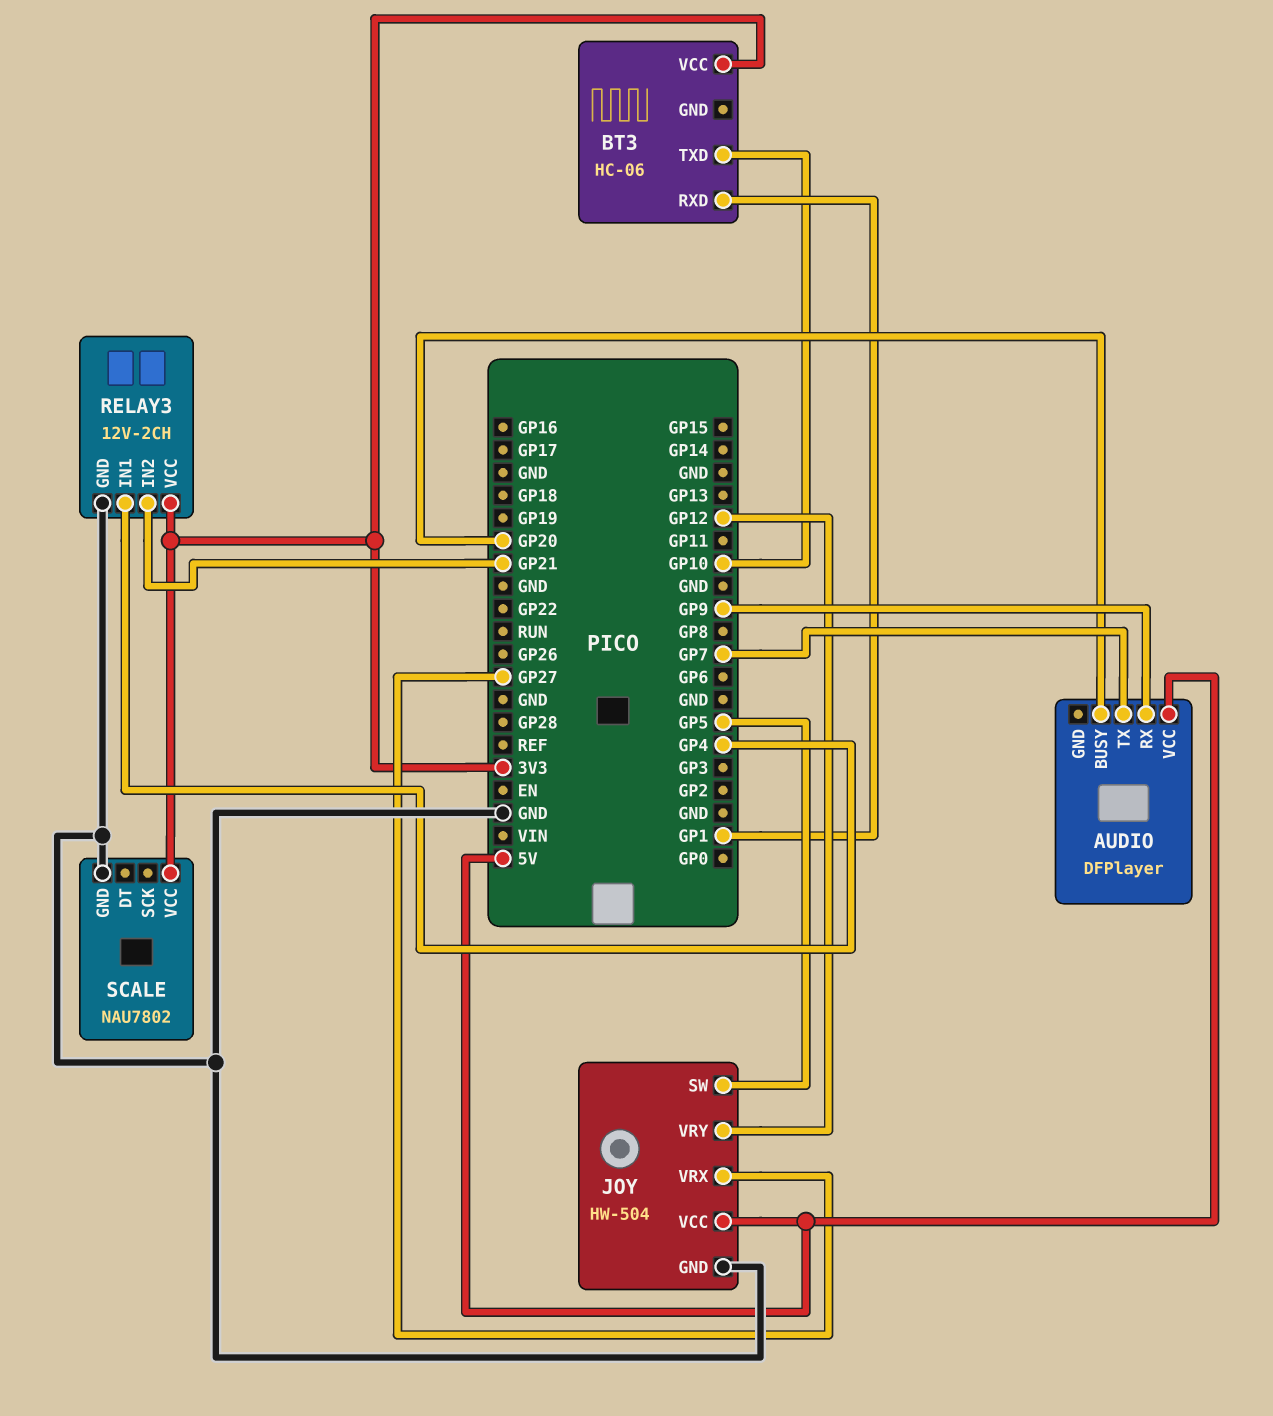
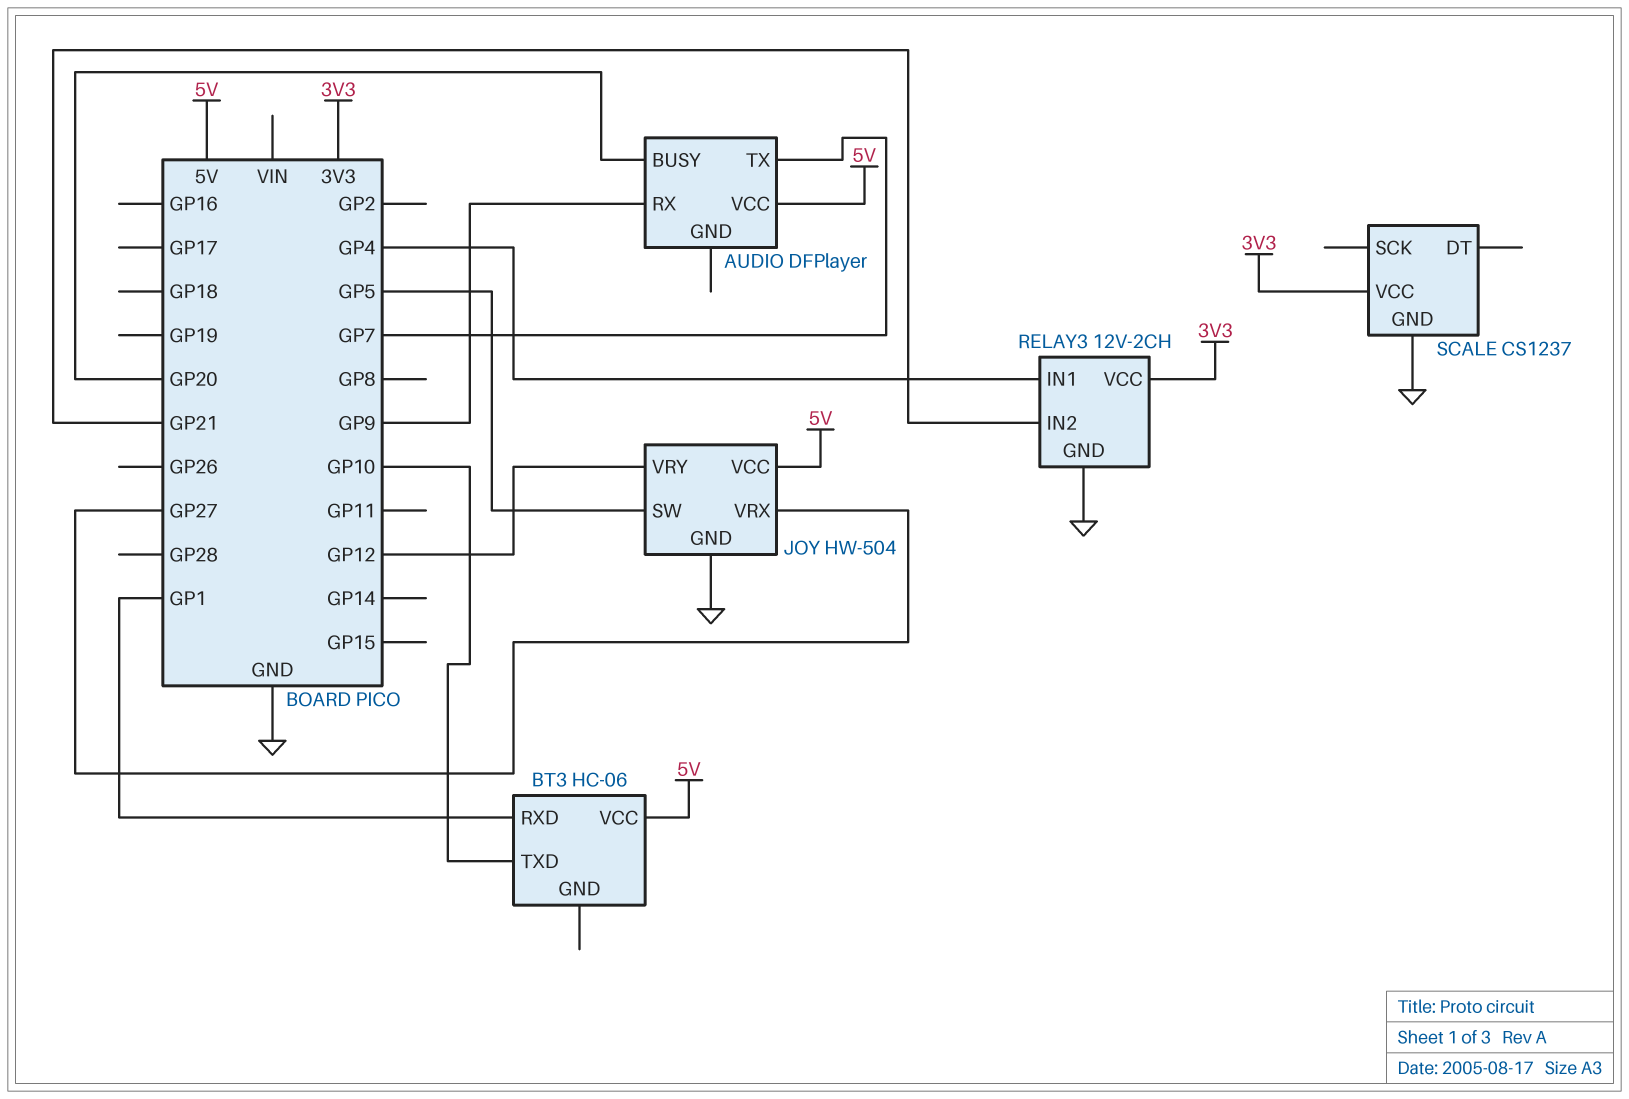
BT3 pin VCC: 3V3 -> 5V
SCALE: NAU7802 -> CS1237

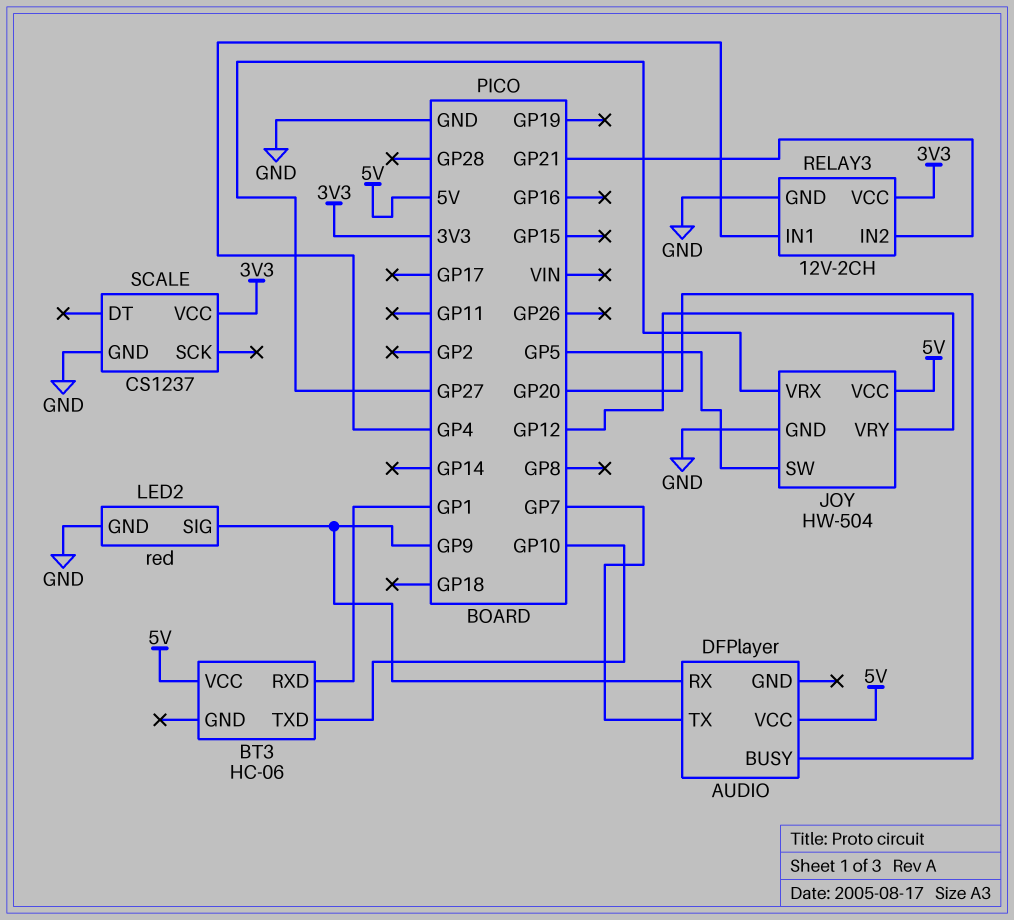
LED2: none -> red
LED2 pin GND: none -> GND
LED2 pin SIG: none -> GP9

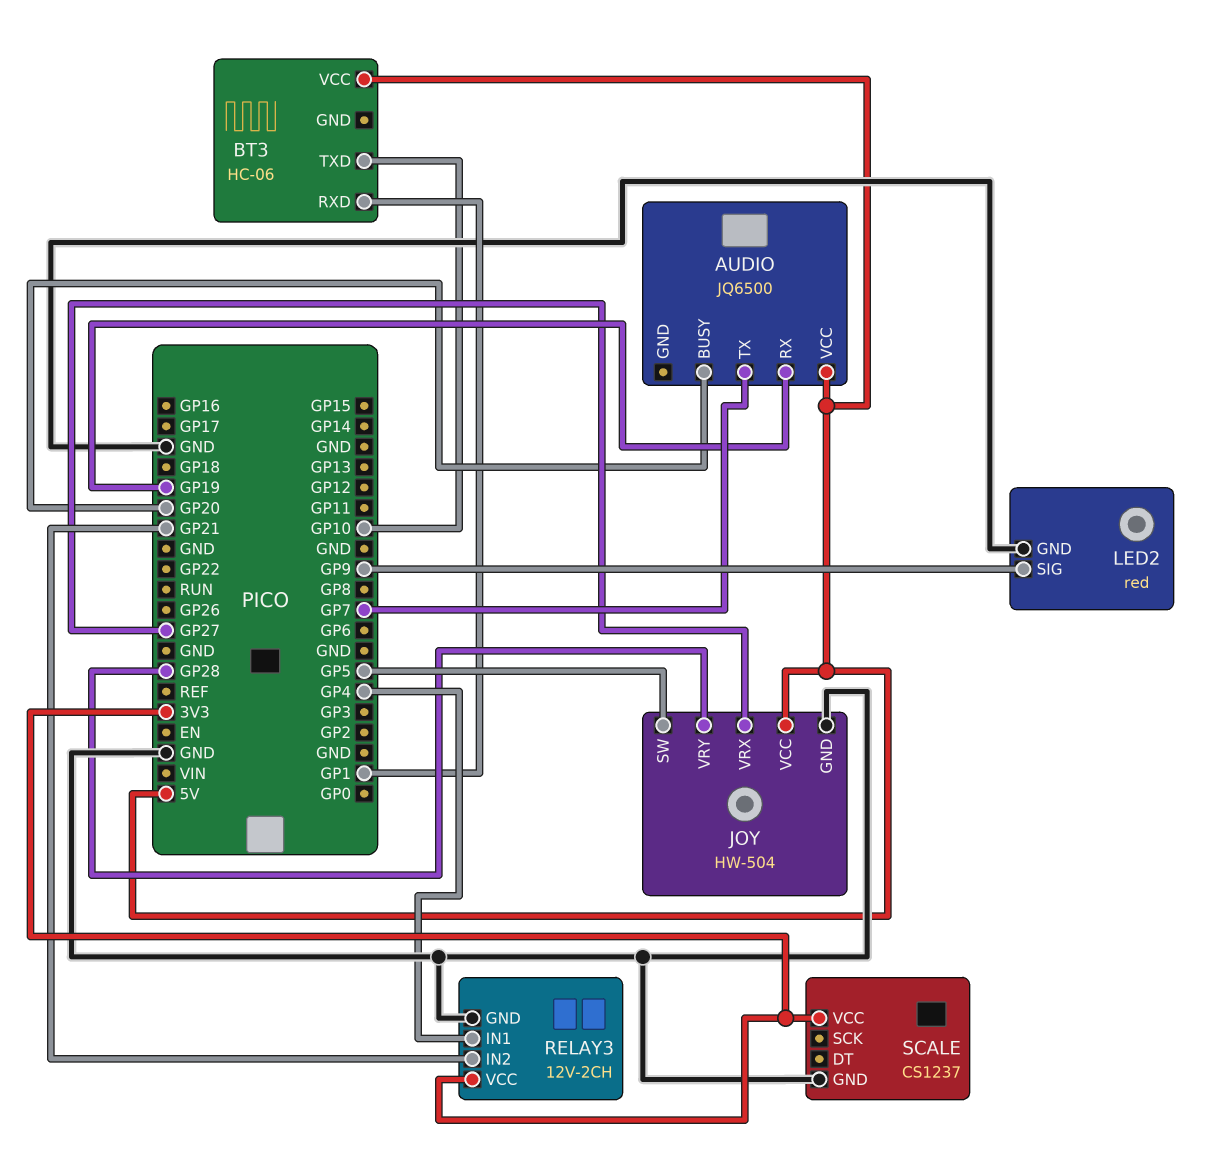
AUDIO: DFPlayer -> JQ6500
AUDIO pin RX: GP9 -> GP19
JOY pin VRY: GP12 -> GP28

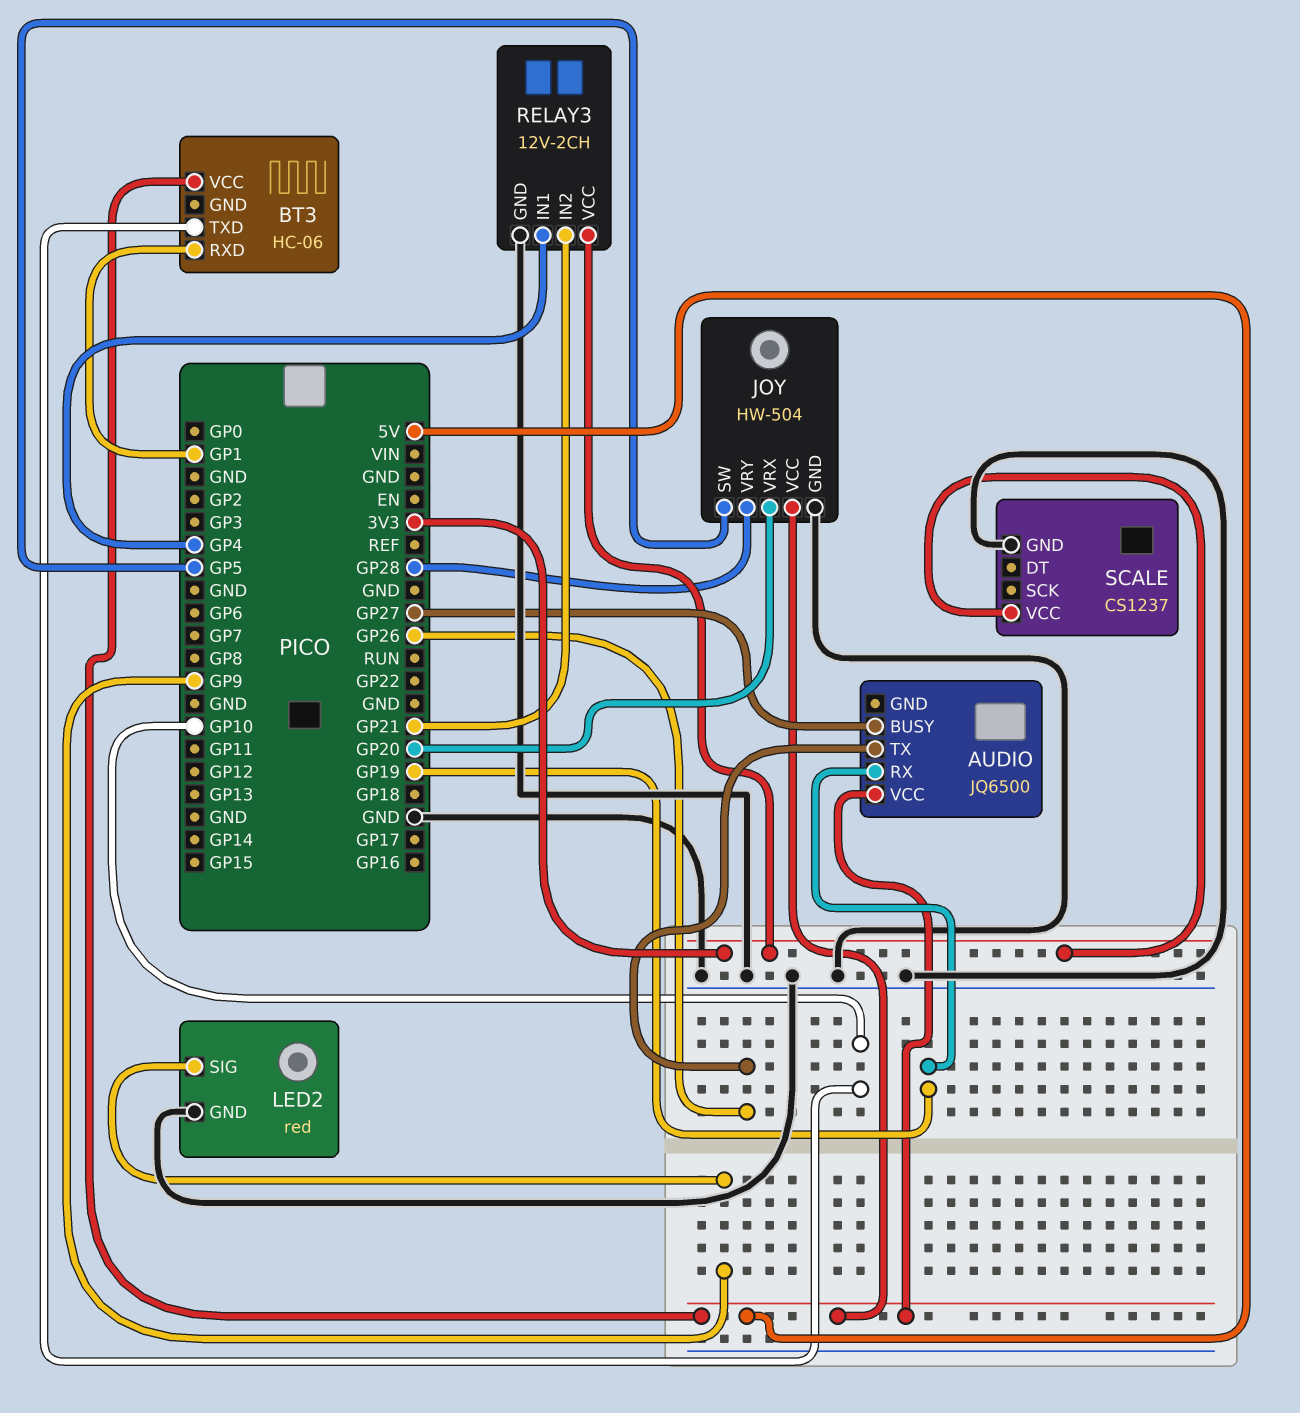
AUDIO pin BUSY: GP20 -> GP27
AUDIO pin TX: GP7 -> GP26
JOY pin VRX: GP27 -> GP20

